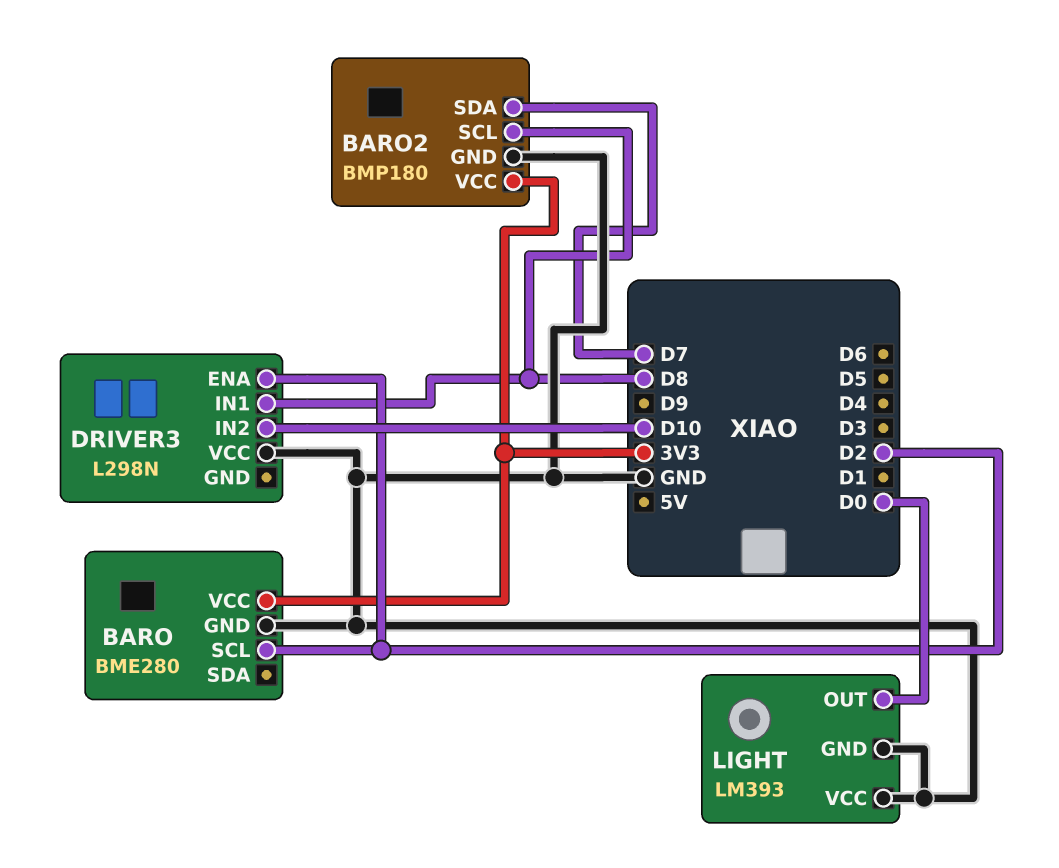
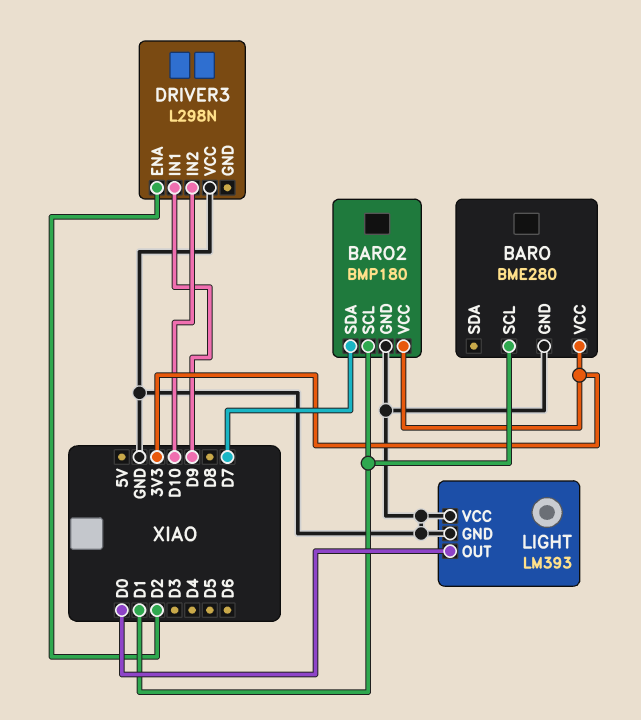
BARO pin SCL: D2 -> D1
BARO2 pin SCL: D8 -> D1
DRIVER3 pin IN1: D8 -> D9

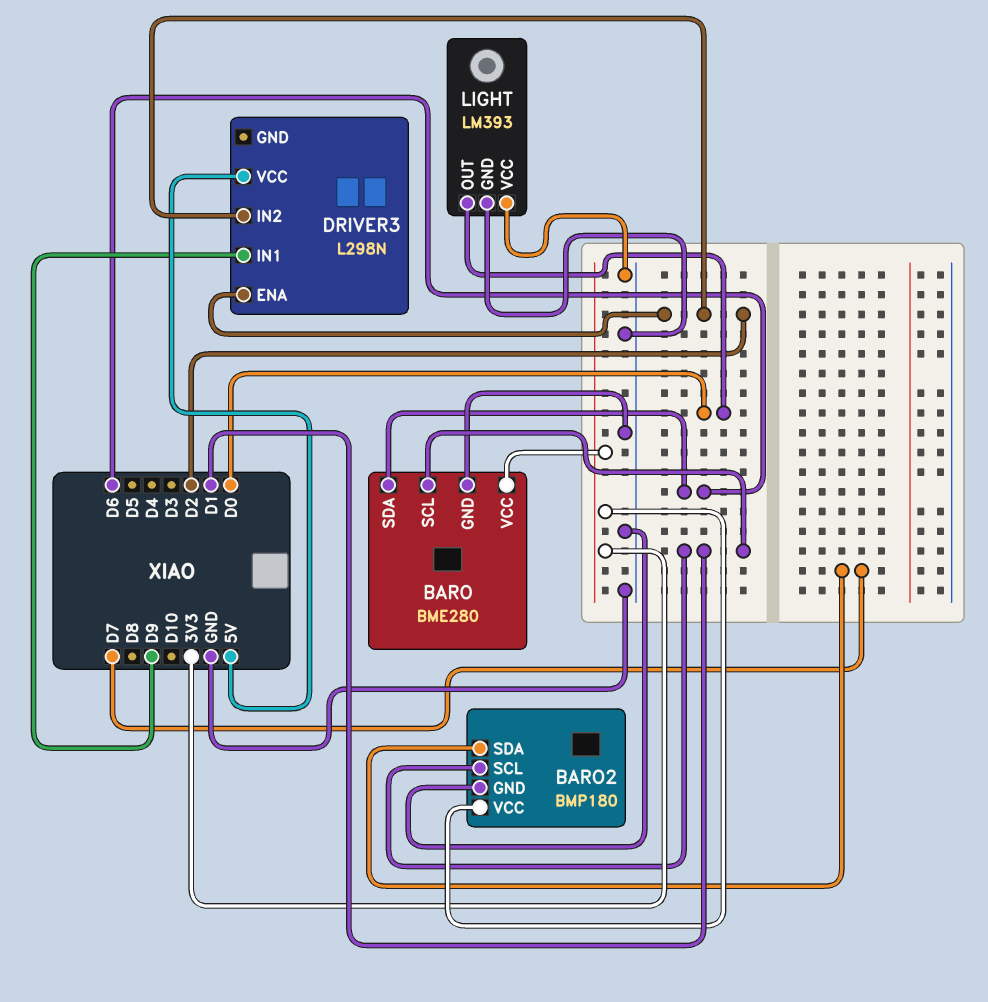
BARO pin SDA: none -> D6
DRIVER3 pin IN2: D10 -> D2
DRIVER3 pin VCC: GND -> 5V

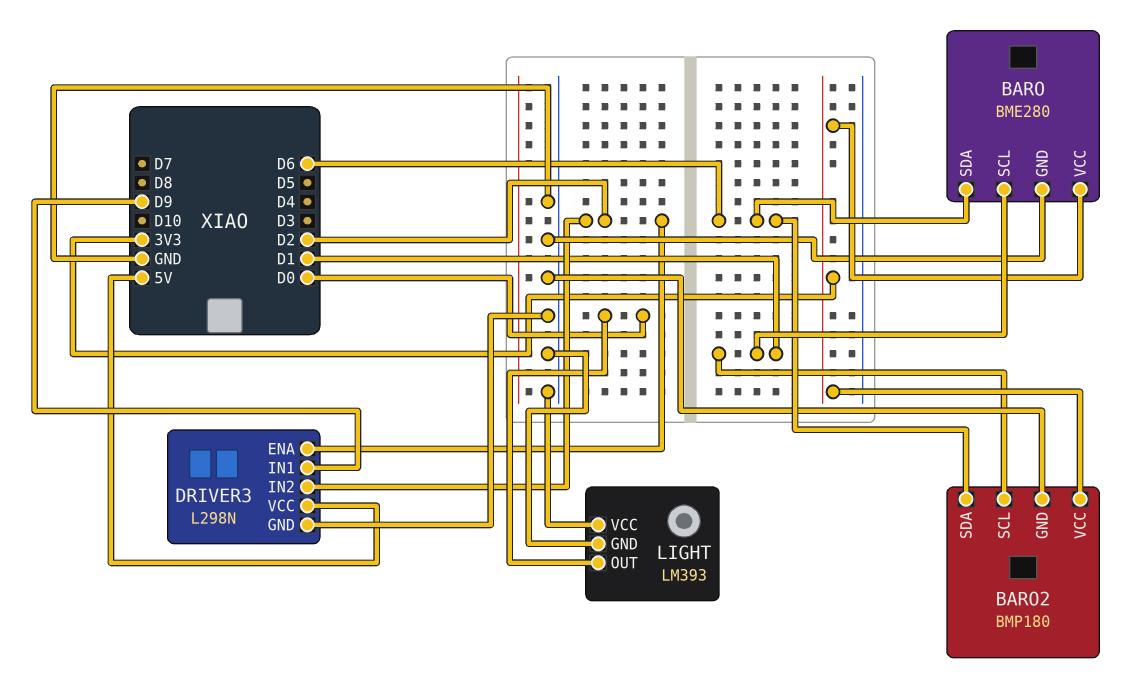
BARO2 pin SDA: D7 -> D6
DRIVER3 pin GND: none -> GND

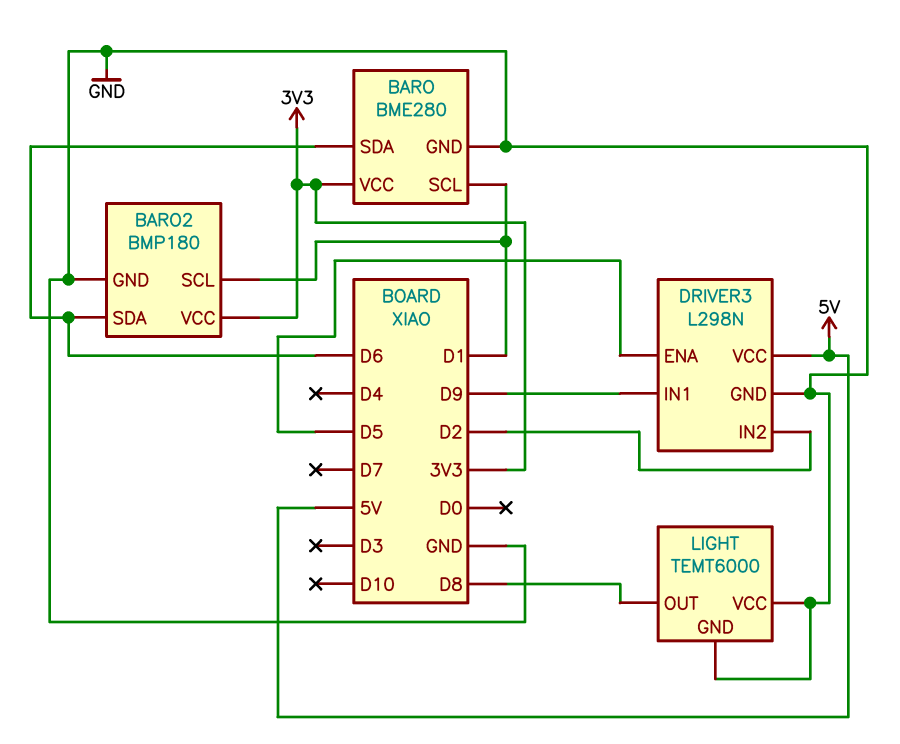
DRIVER3 pin ENA: D2 -> D5
LIGHT: LM393 -> TEMT6000
LIGHT pin OUT: D0 -> D8

